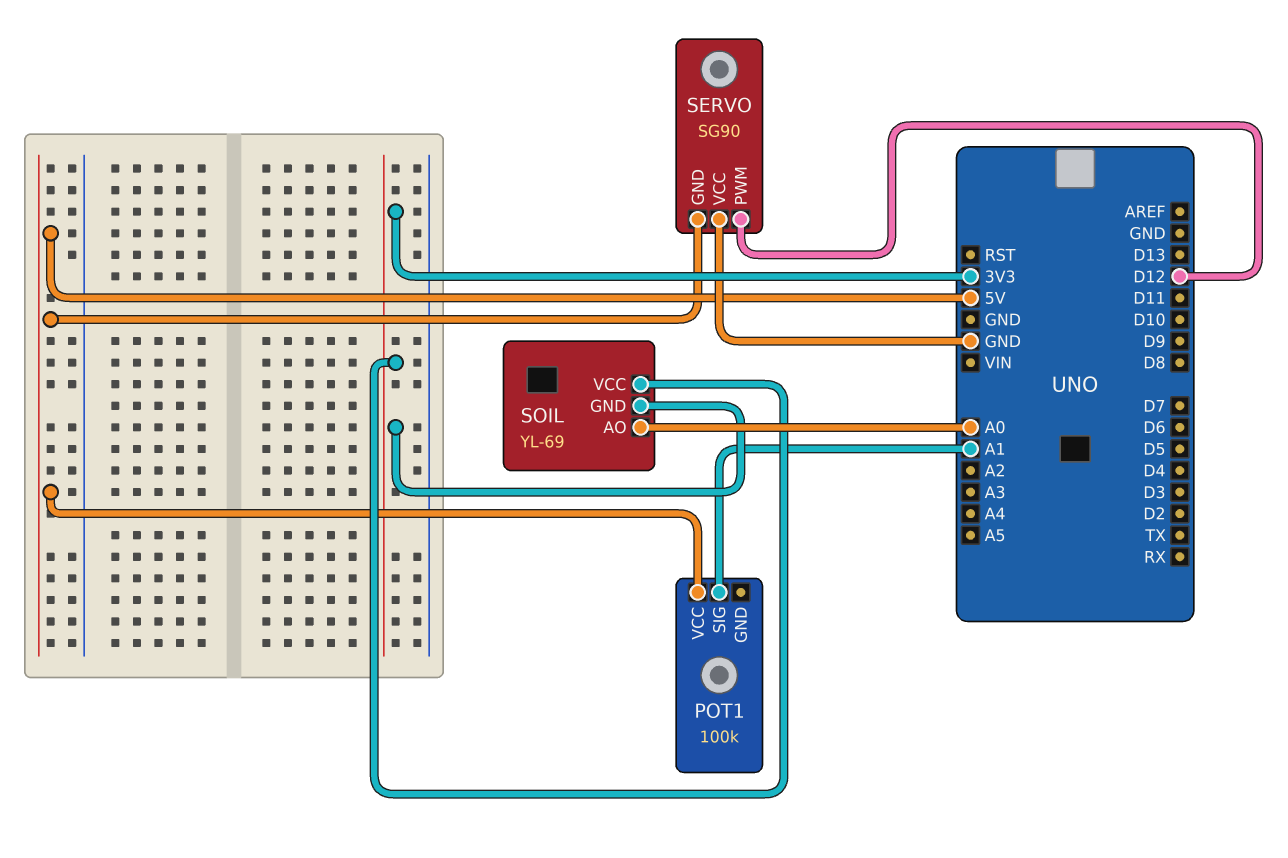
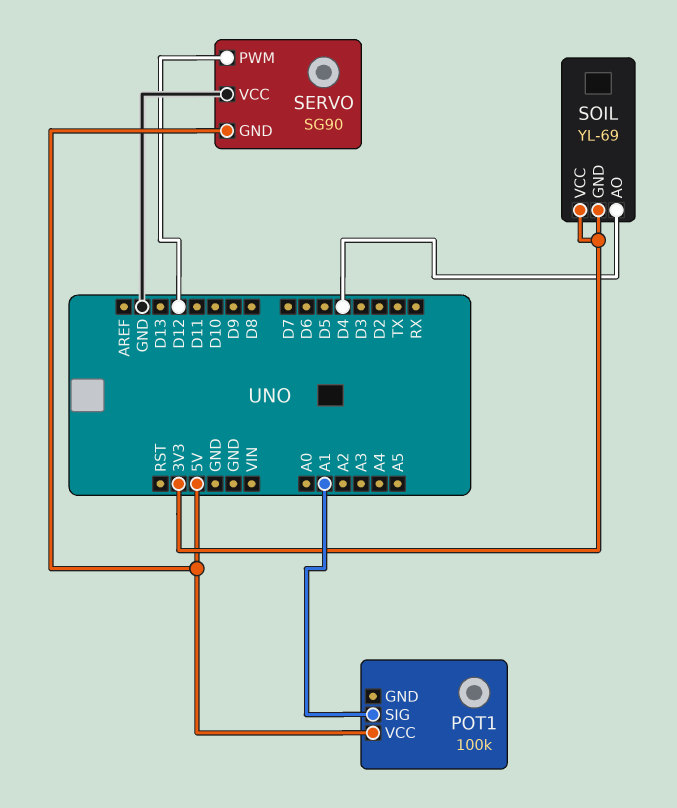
SOIL pin AO: A0 -> D4

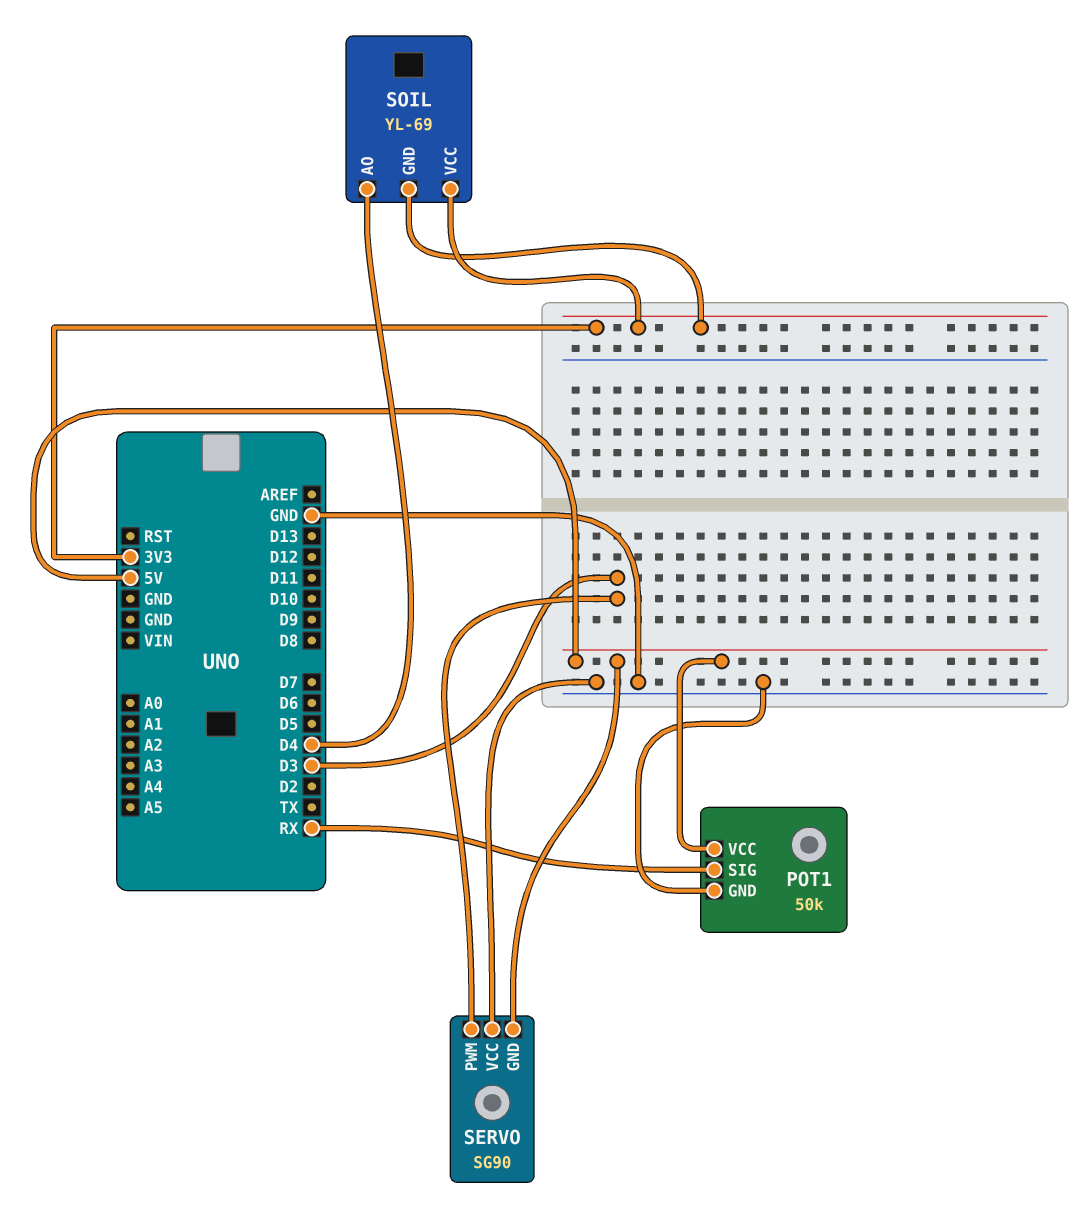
POT1: 100k -> 50k
POT1 pin GND: none -> GND
POT1 pin SIG: A1 -> RX
SERVO pin PWM: D12 -> D3

